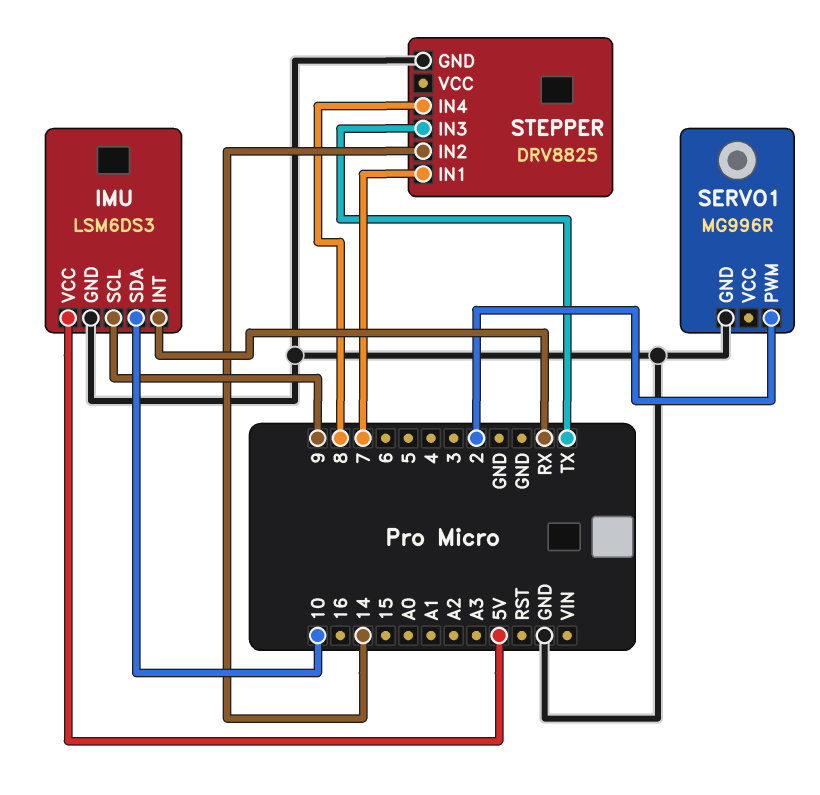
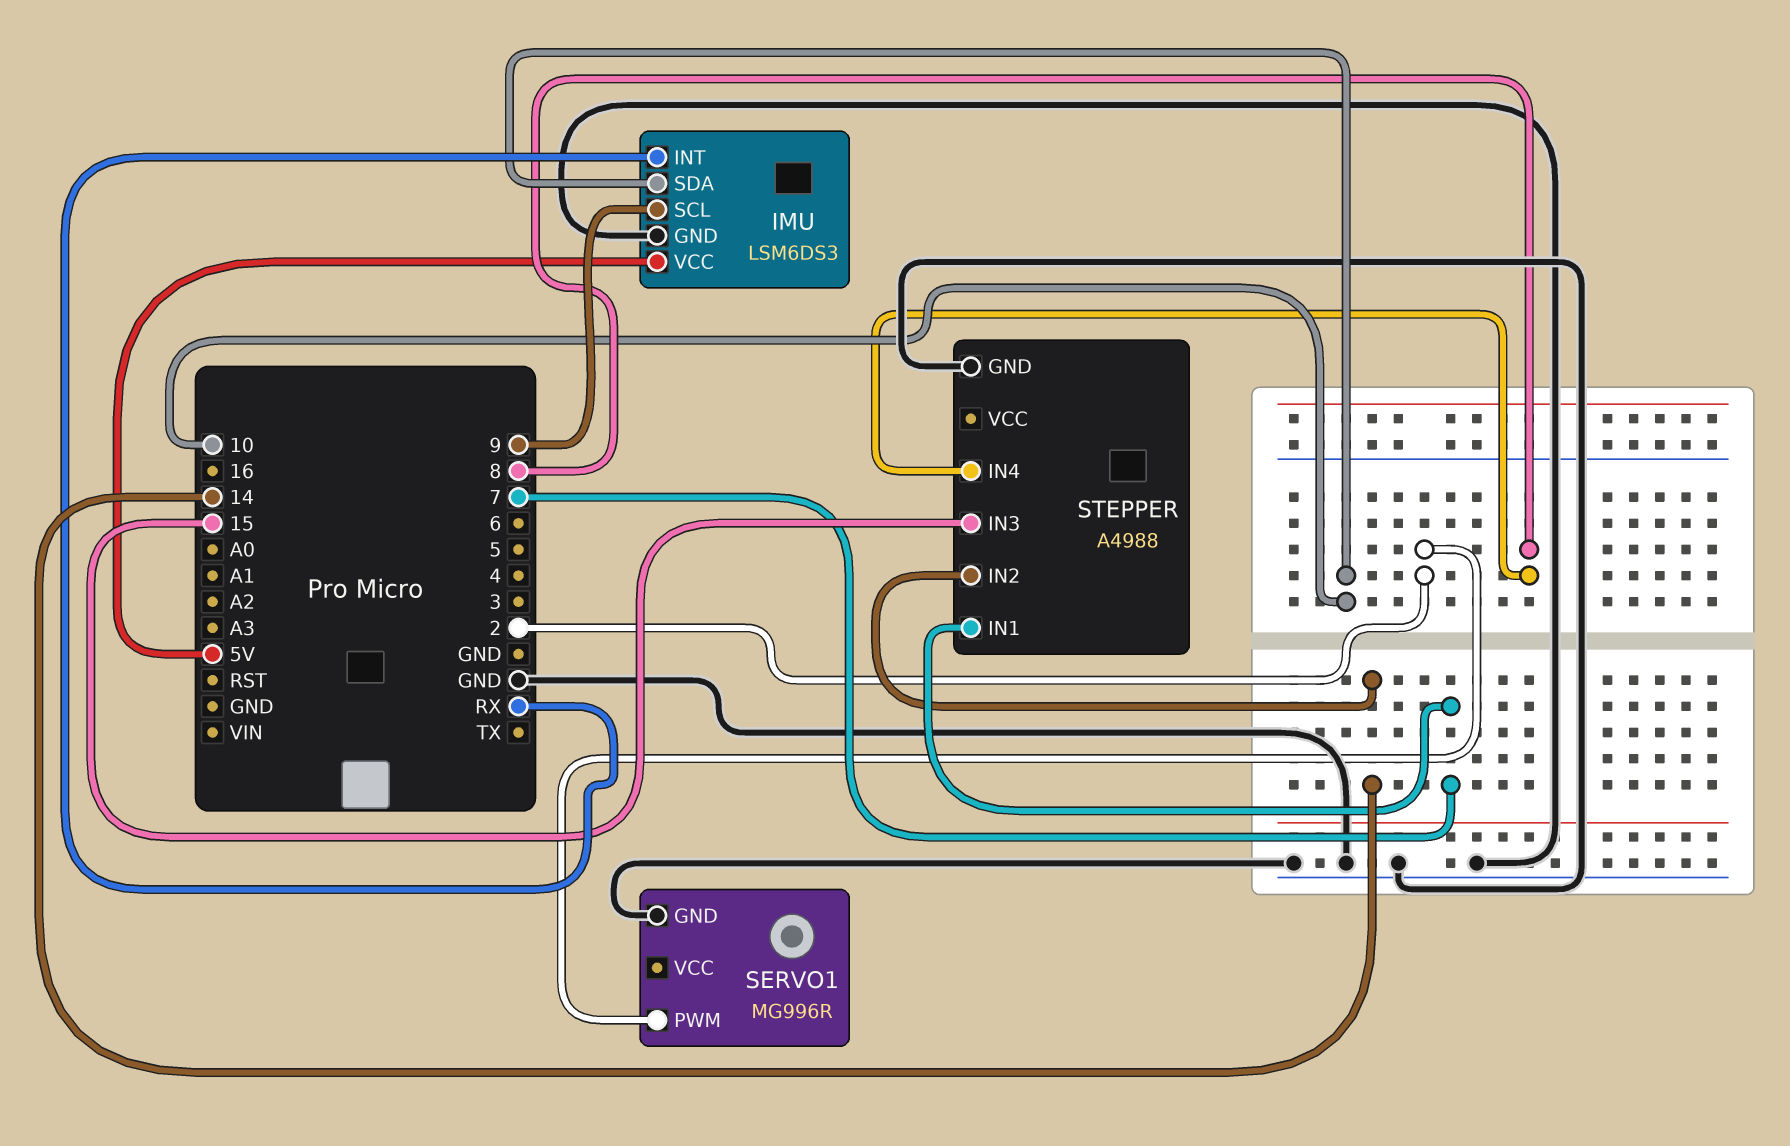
STEPPER: DRV8825 -> A4988
STEPPER pin IN3: TX -> 15

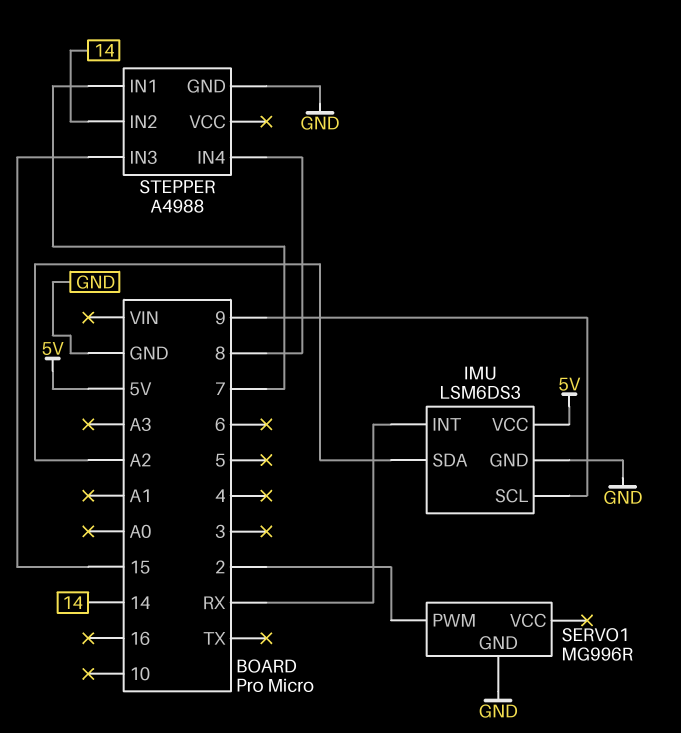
IMU pin SDA: 10 -> A2

